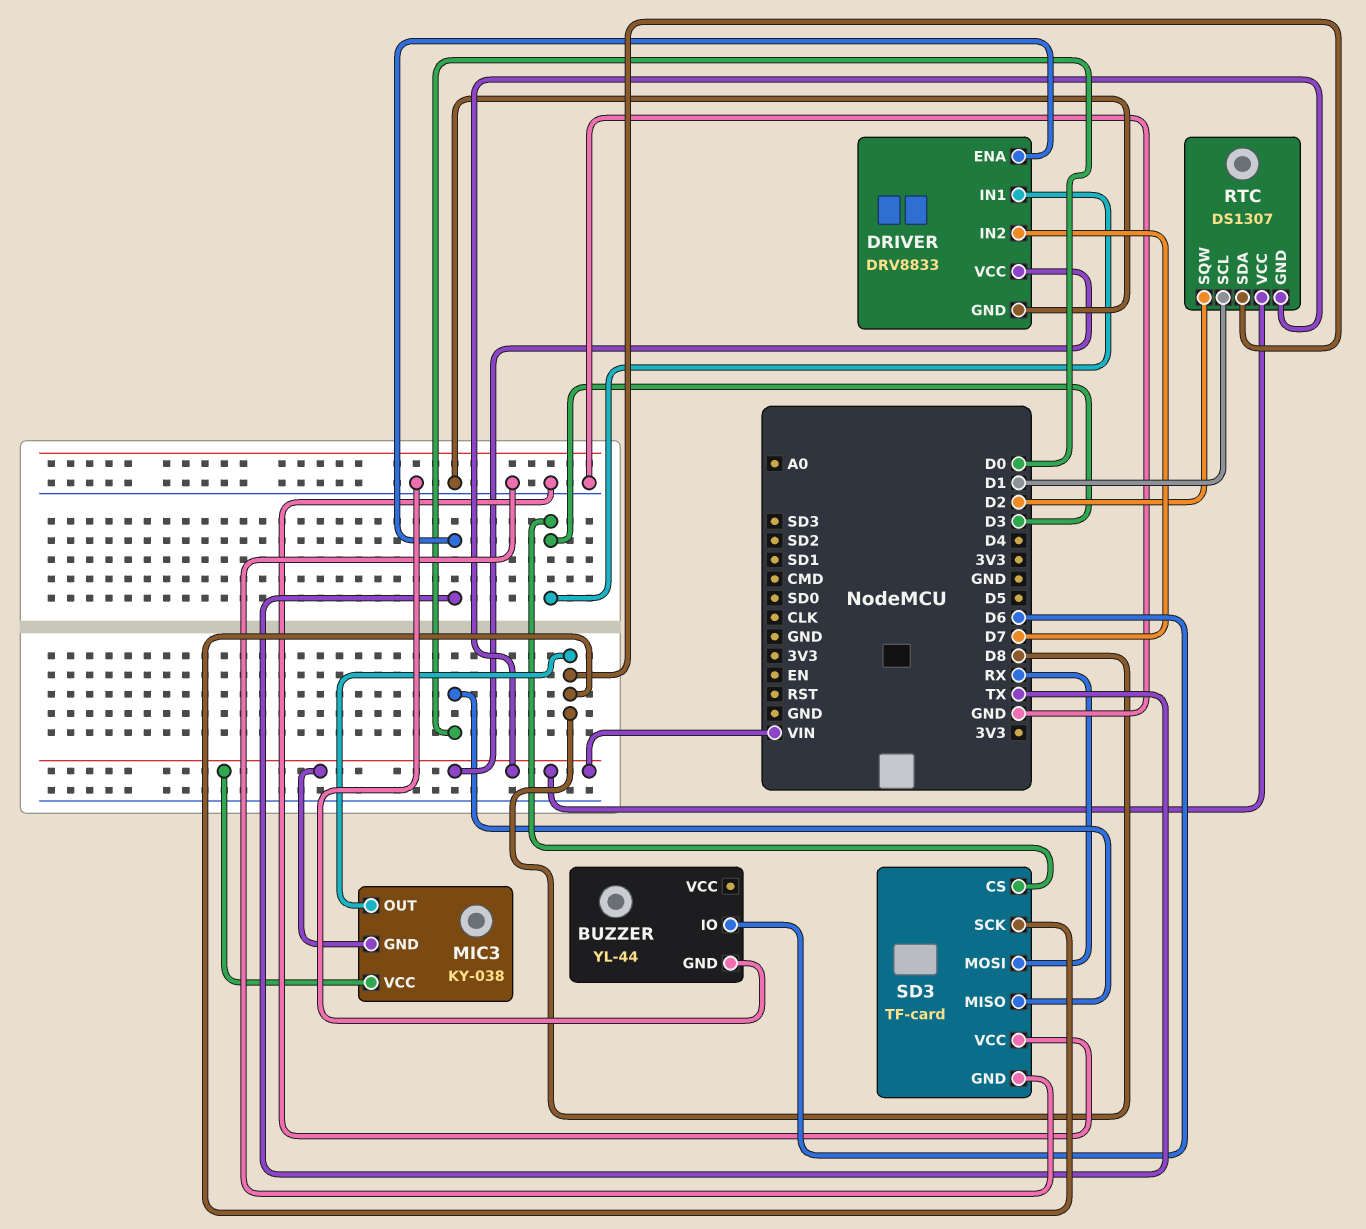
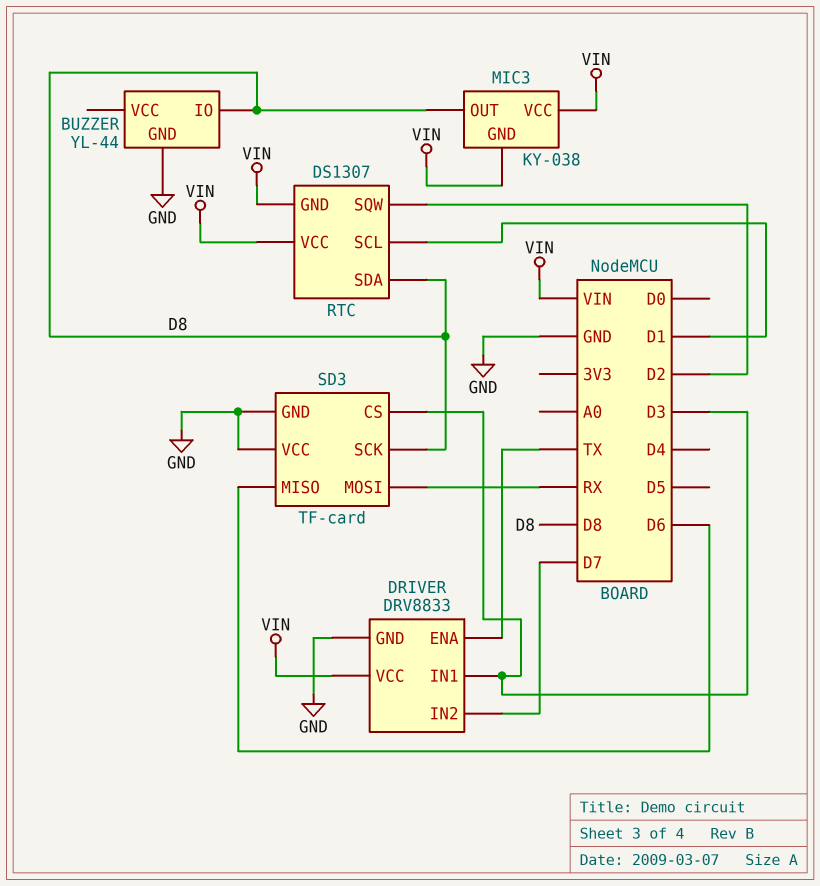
BUZZER pin IO: D6 -> D8
SD3 pin MISO: D0 -> D6

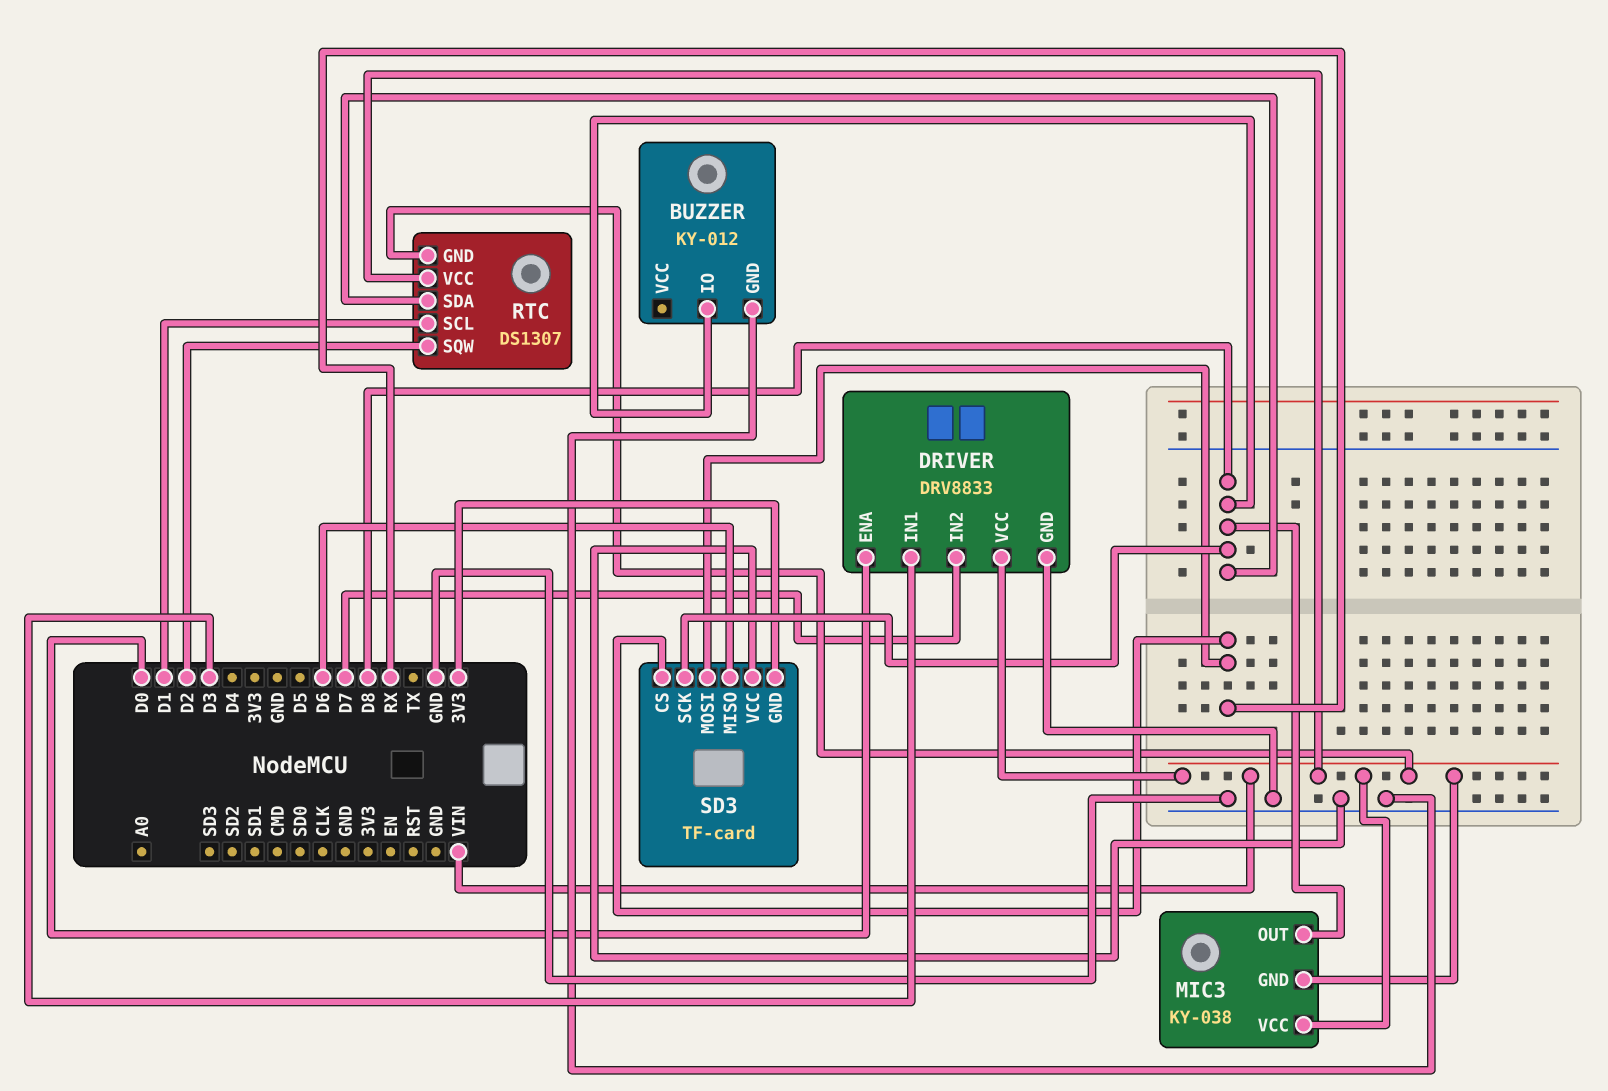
BUZZER: YL-44 -> KY-012
DRIVER pin ENA: TX -> D0
SD3 pin CS: D3 -> RX
SD3 pin GND: GND -> 3V3

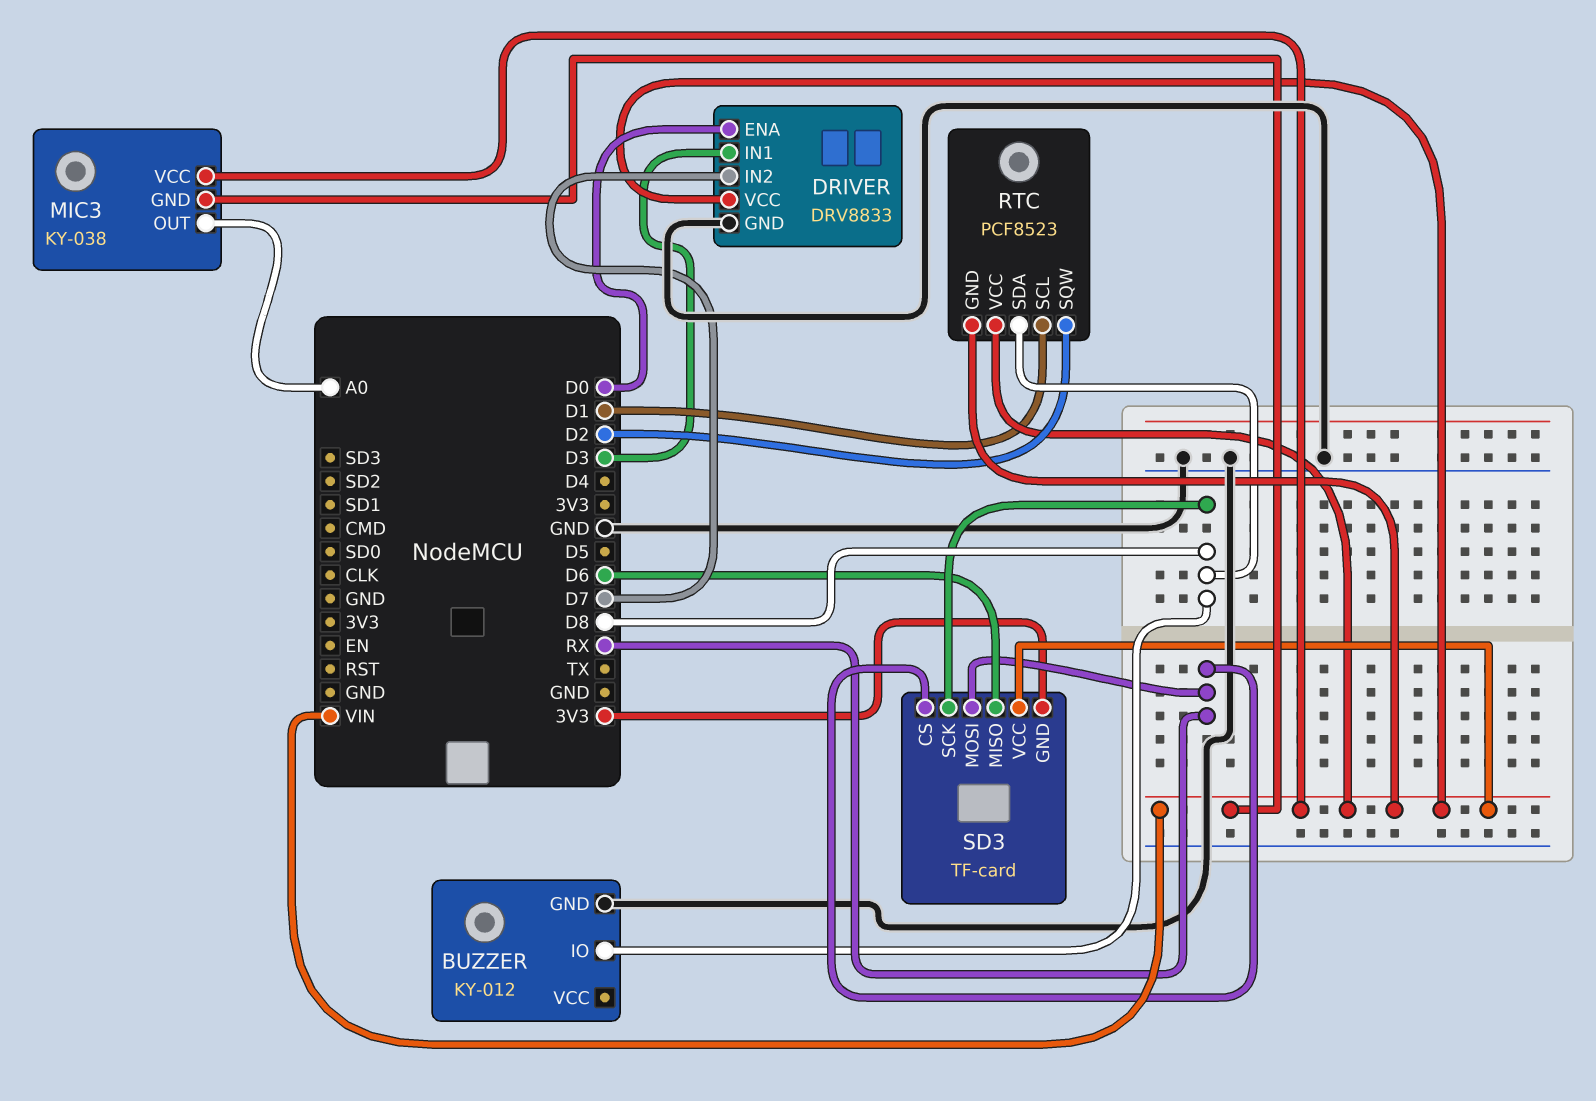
MIC3 pin OUT: D8 -> A0
RTC: DS1307 -> PCF8523
SD3 pin VCC: GND -> VIN

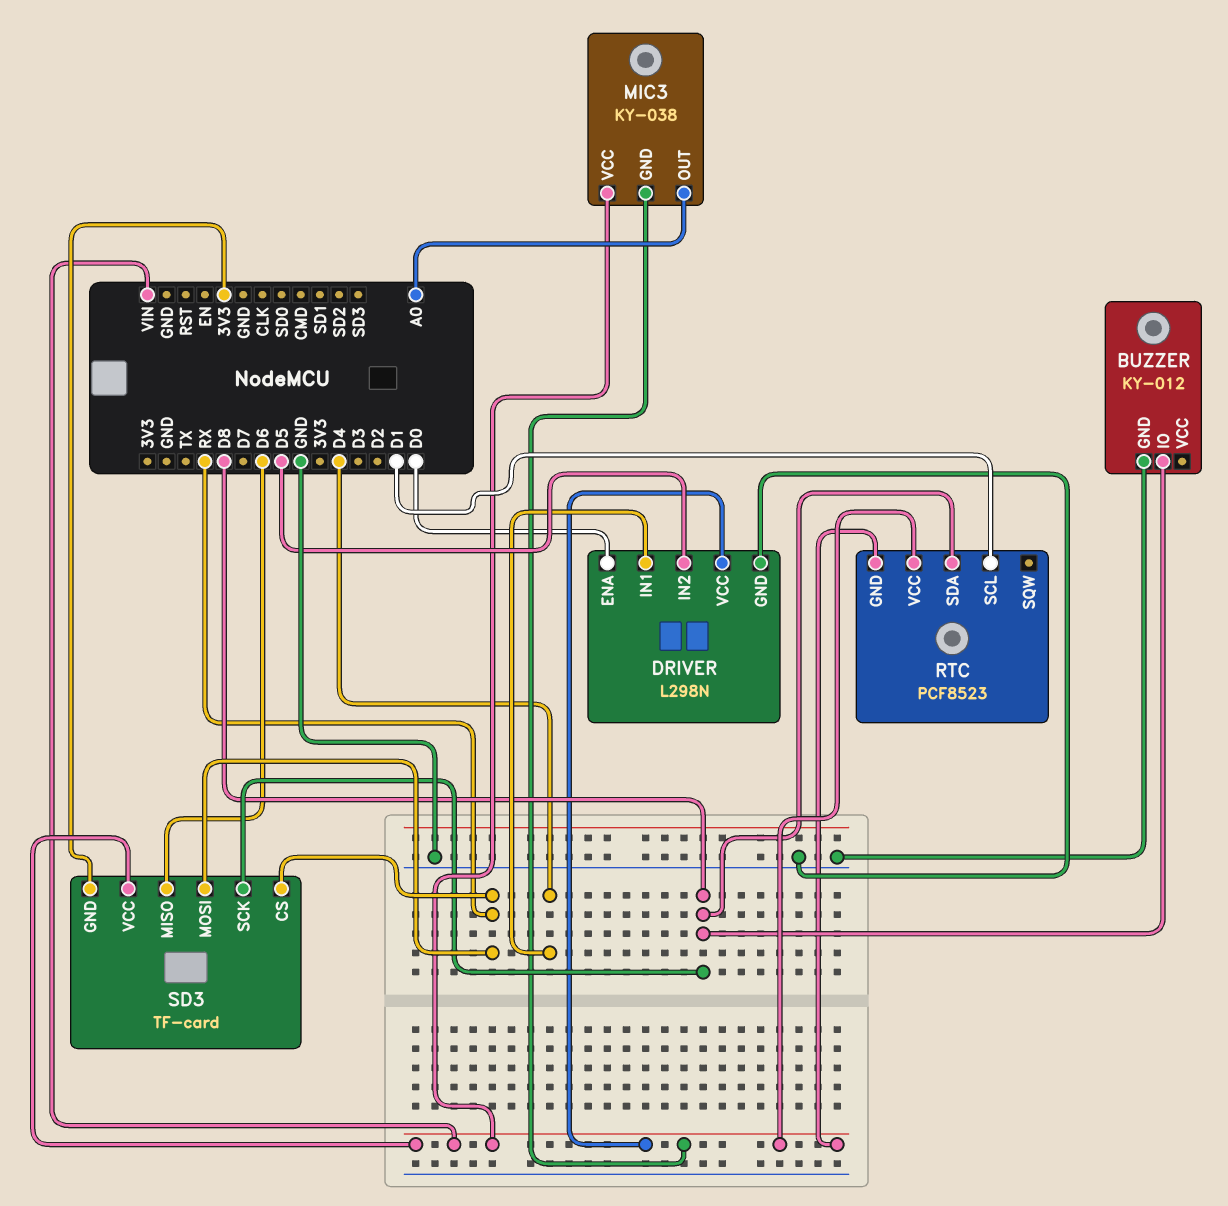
DRIVER: DRV8833 -> L298N
DRIVER pin IN1: D3 -> D4
DRIVER pin IN2: D7 -> D5
RTC pin SQW: D2 -> none

